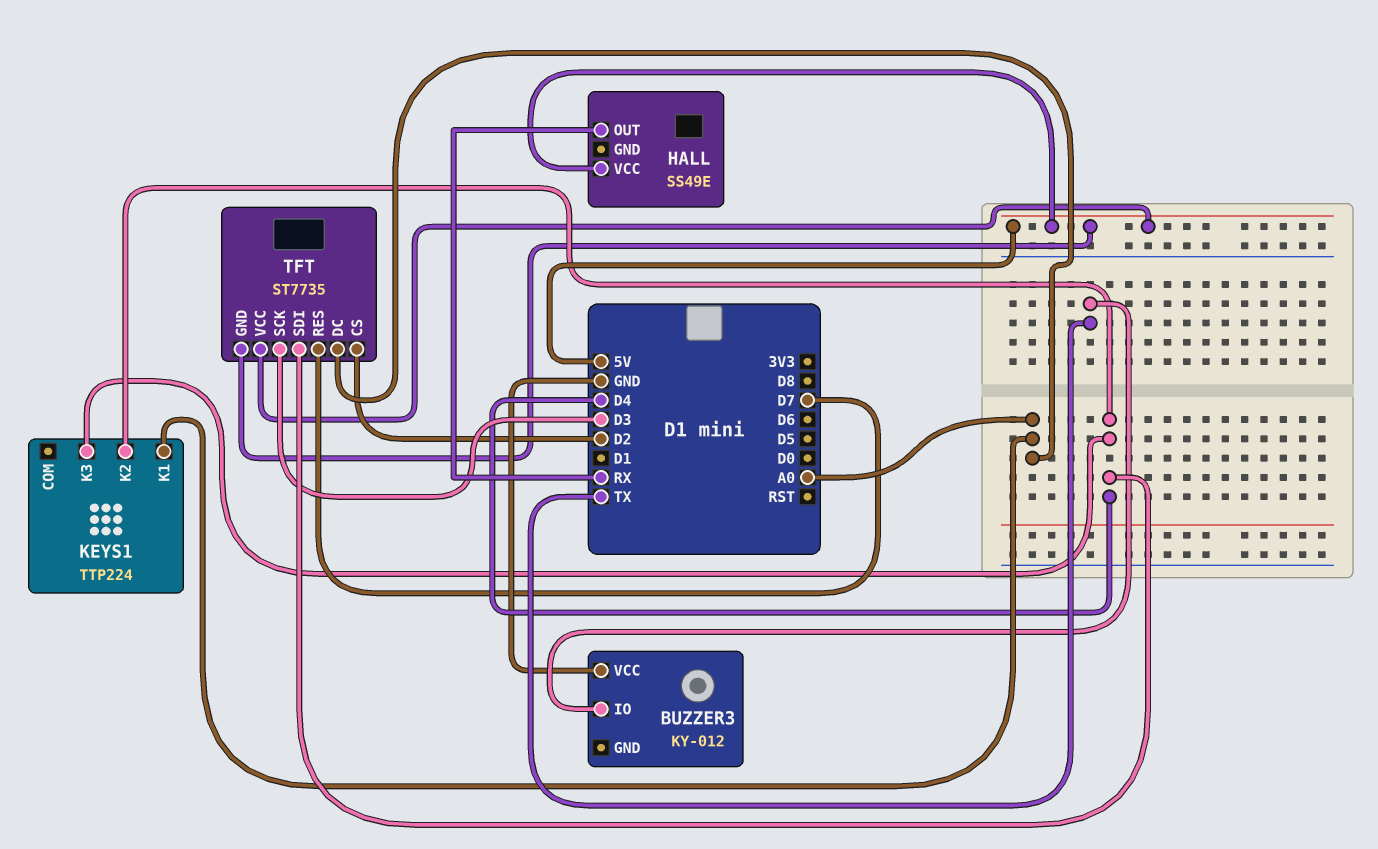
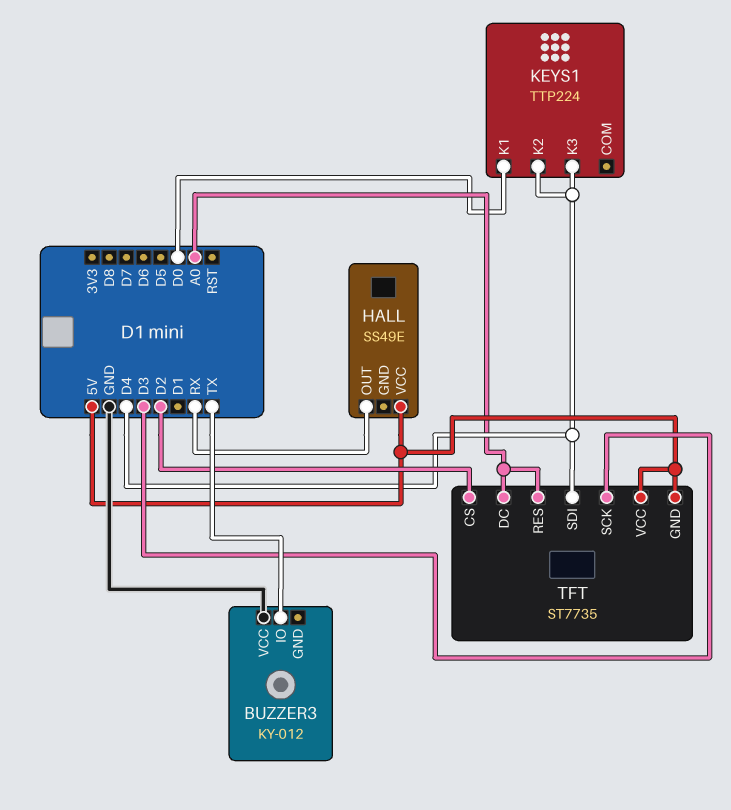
KEYS1 pin K1: A0 -> D0
TFT pin RES: D7 -> A0

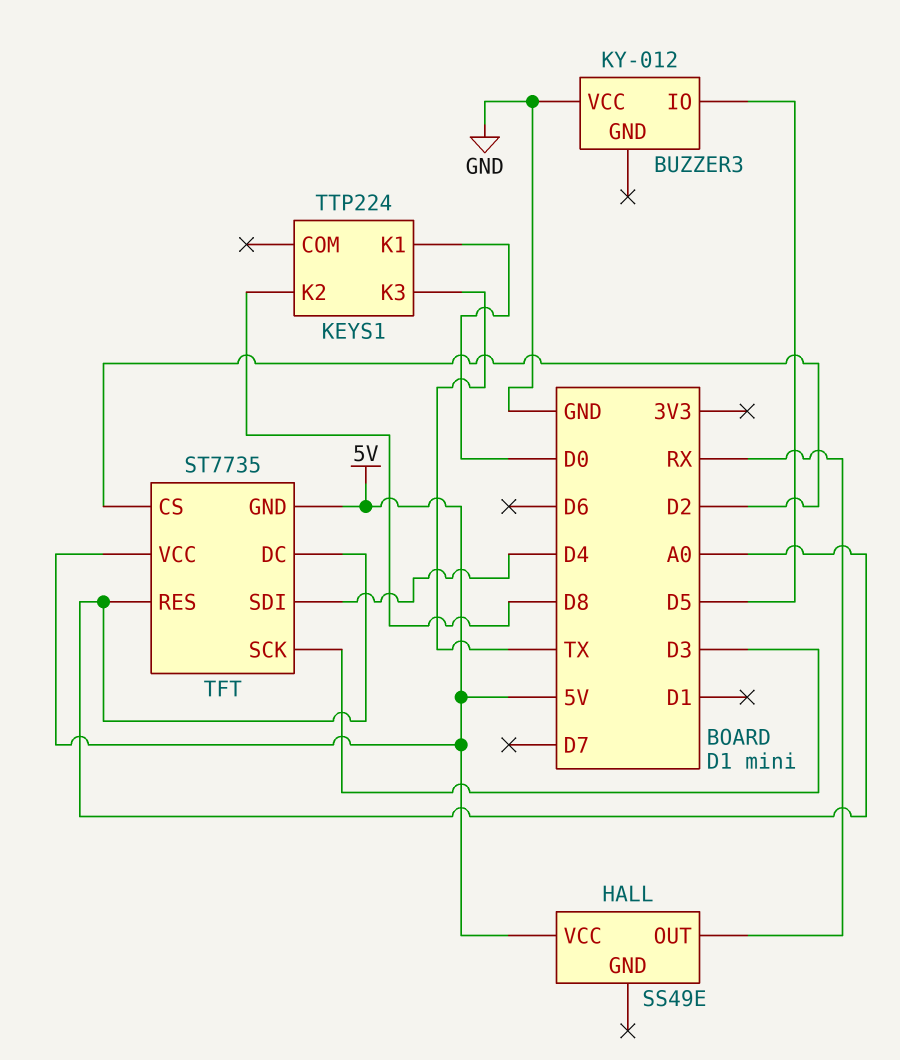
BUZZER3 pin IO: TX -> D5
KEYS1 pin K2: D4 -> D8
KEYS1 pin K3: D4 -> TX

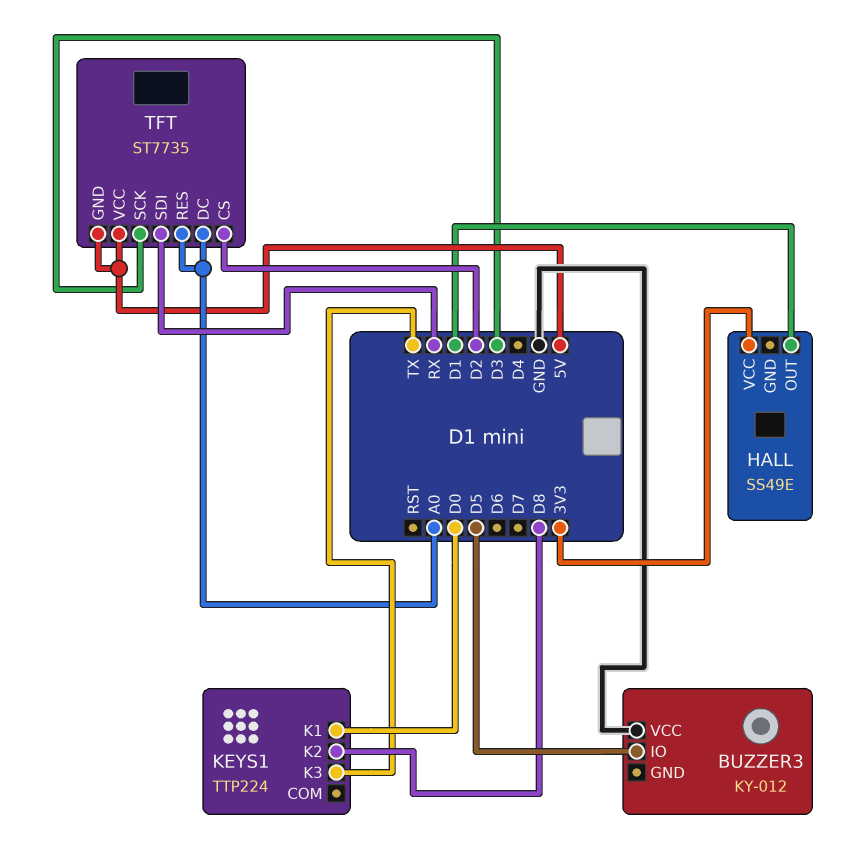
HALL pin OUT: RX -> D1
HALL pin VCC: 5V -> 3V3
TFT pin SDI: D4 -> RX

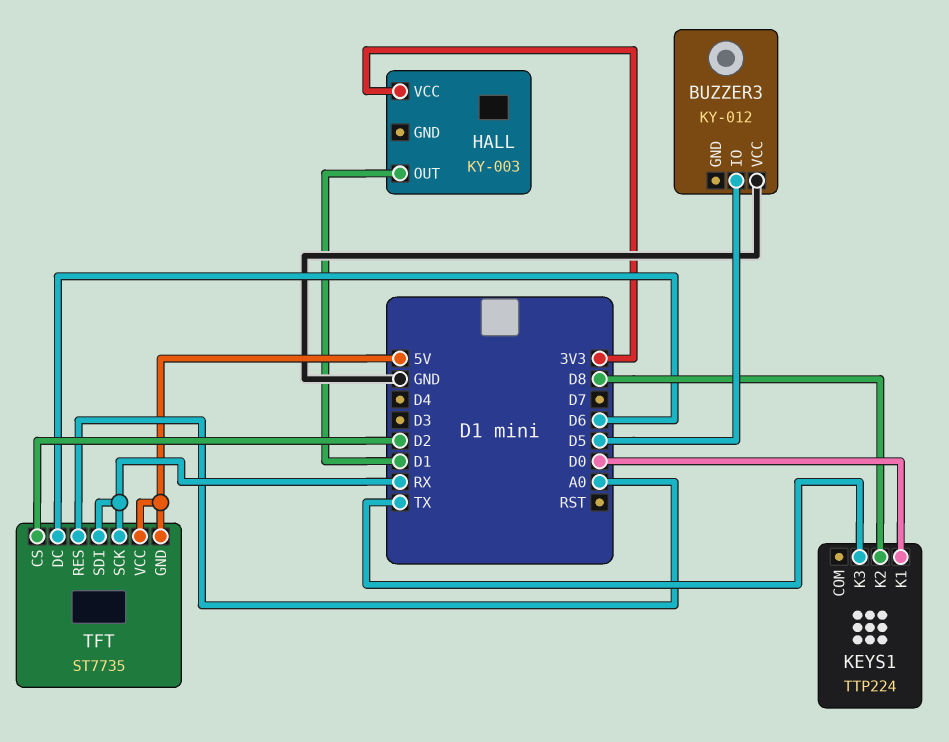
HALL: SS49E -> KY-003
TFT pin DC: A0 -> D6
TFT pin SCK: D3 -> RX

